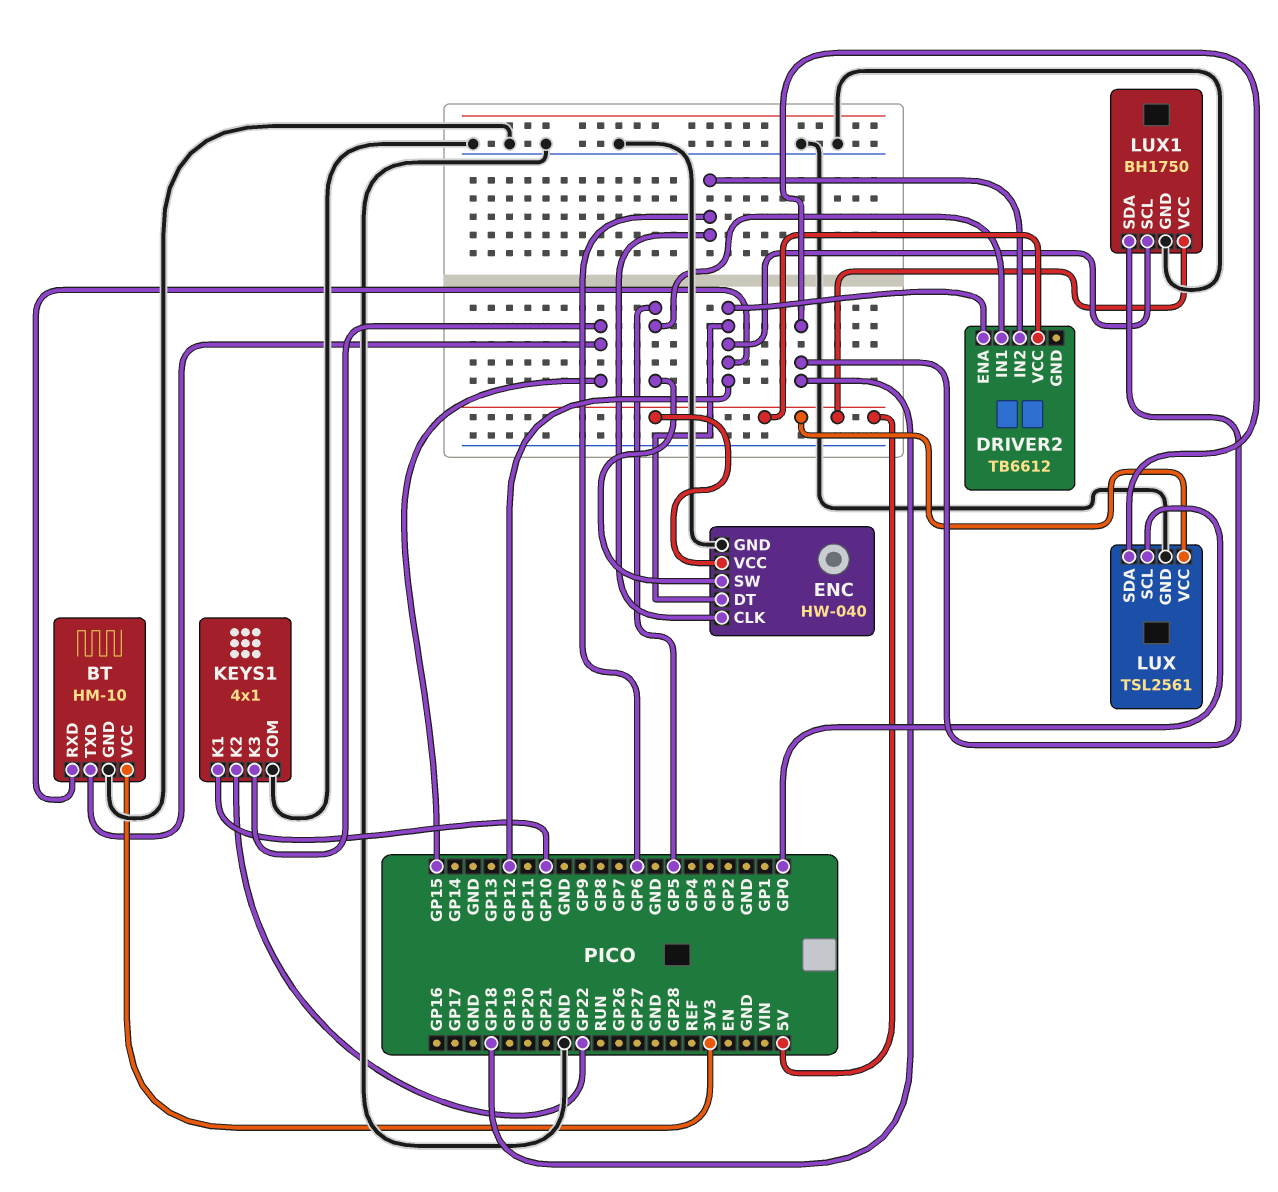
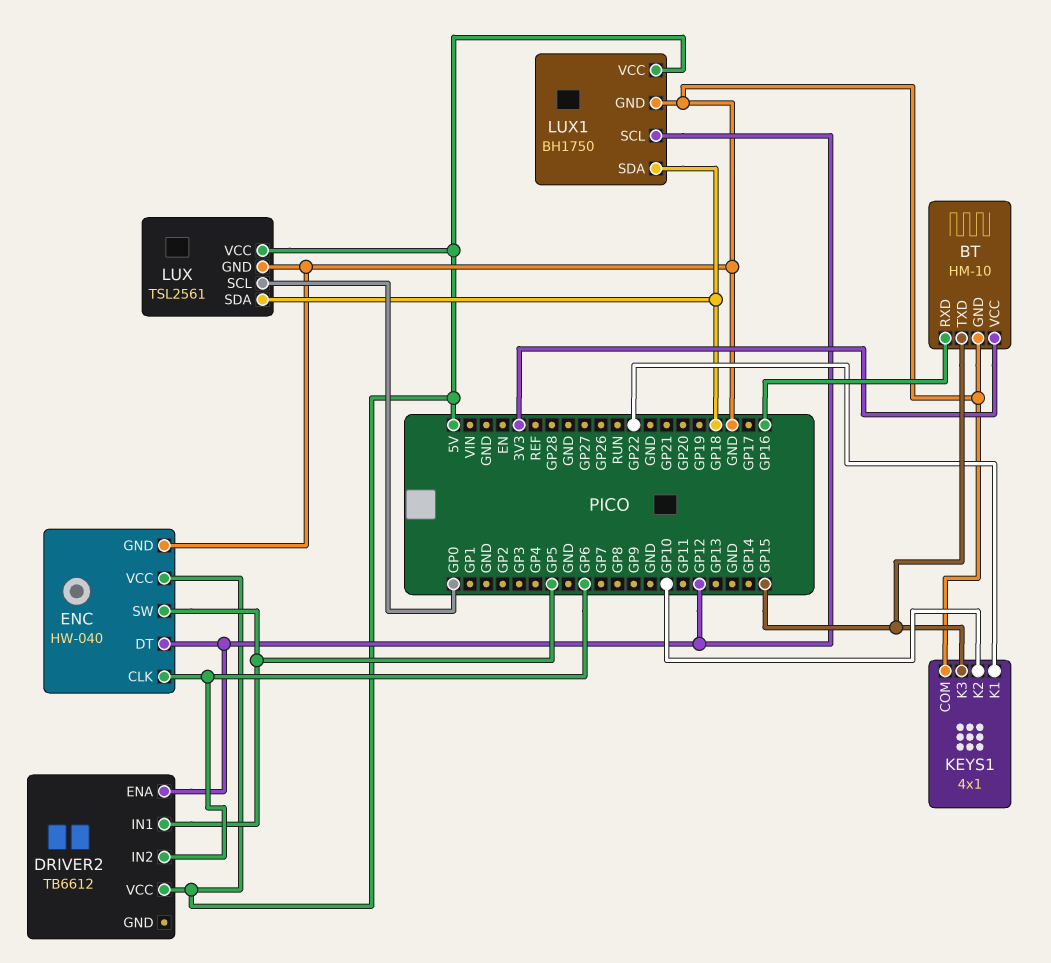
BT pin RXD: GP12 -> GP16
KEYS1 pin K1: GP10 -> GP22
KEYS1 pin K2: GP22 -> GP10

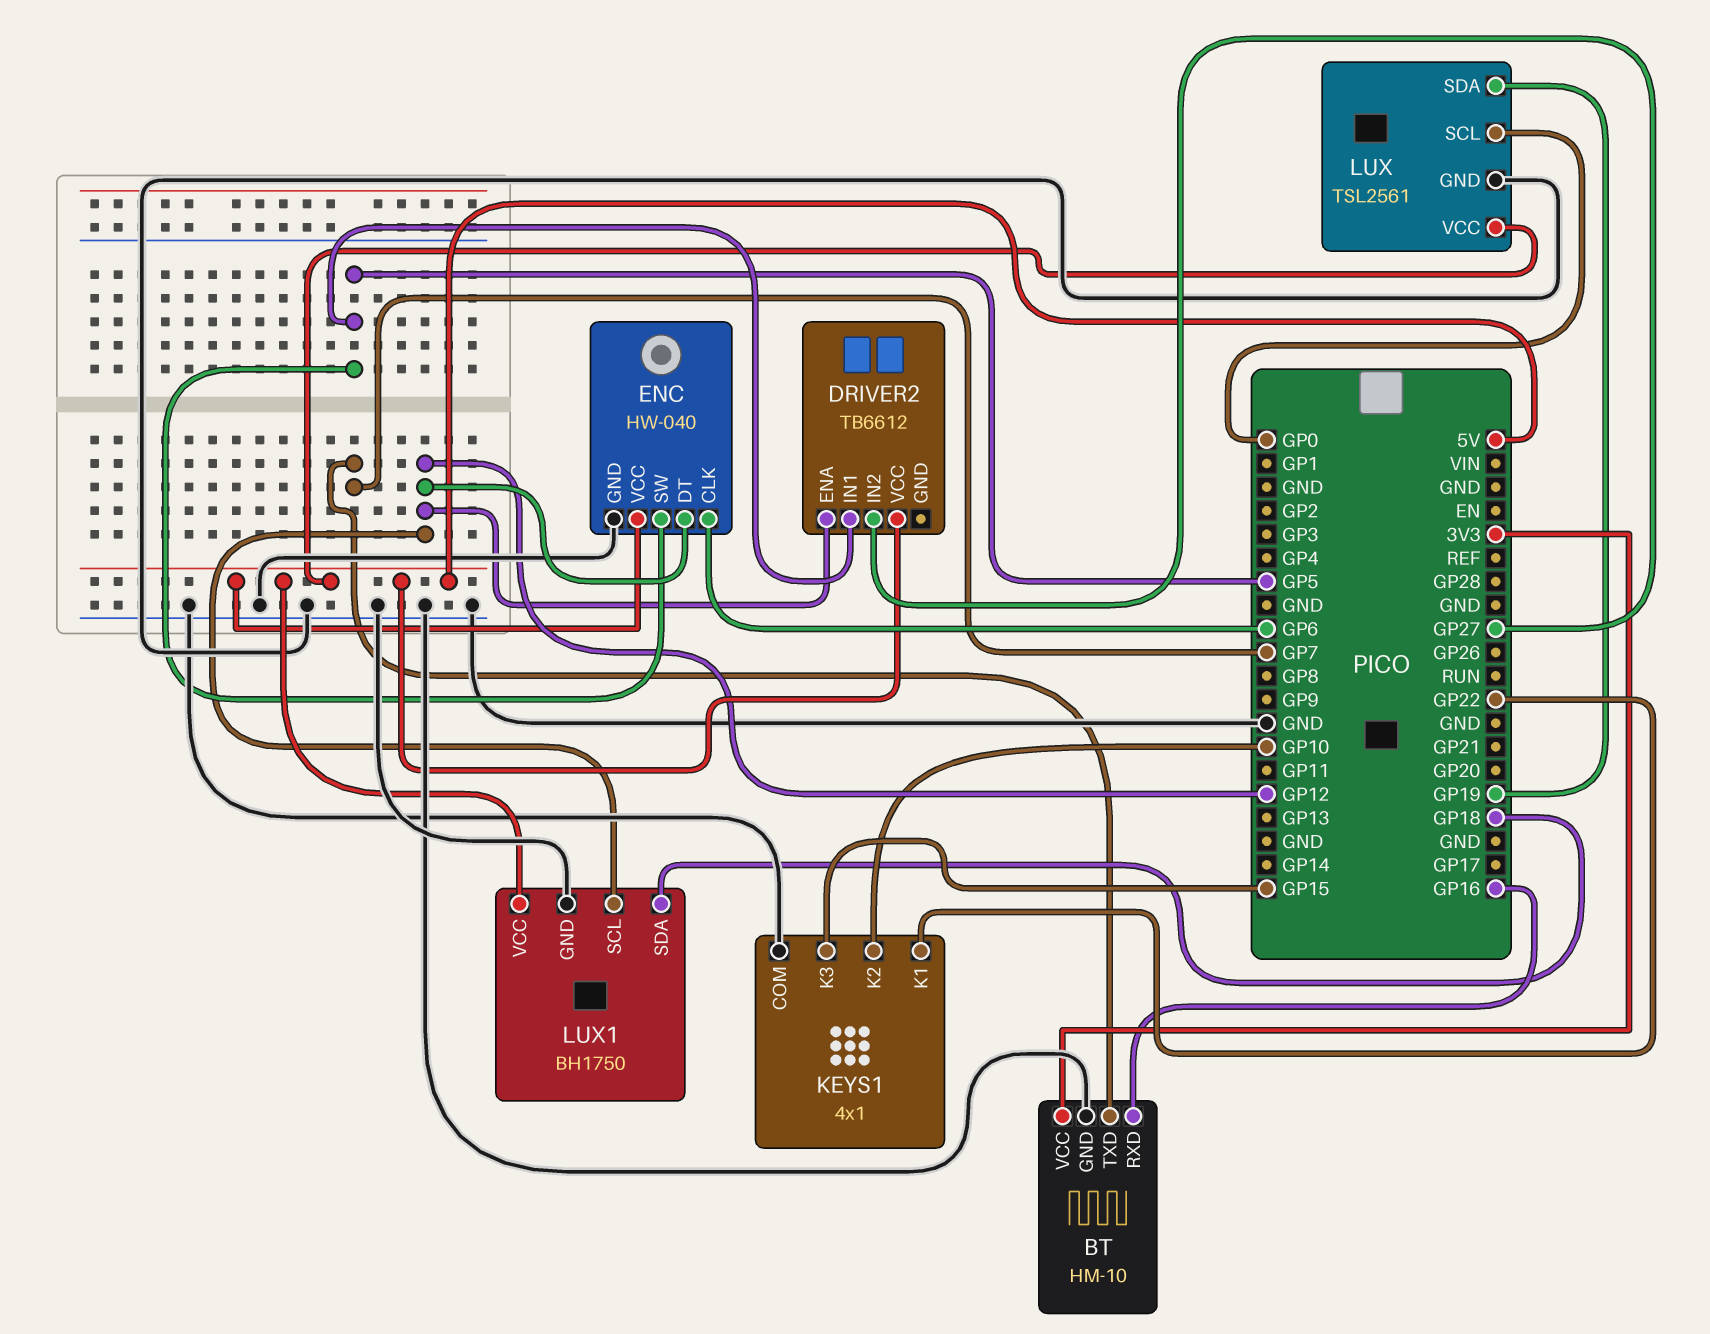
BT pin TXD: GP15 -> GP7
DRIVER2 pin IN2: GP6 -> GP27
LUX pin SDA: GP18 -> GP19

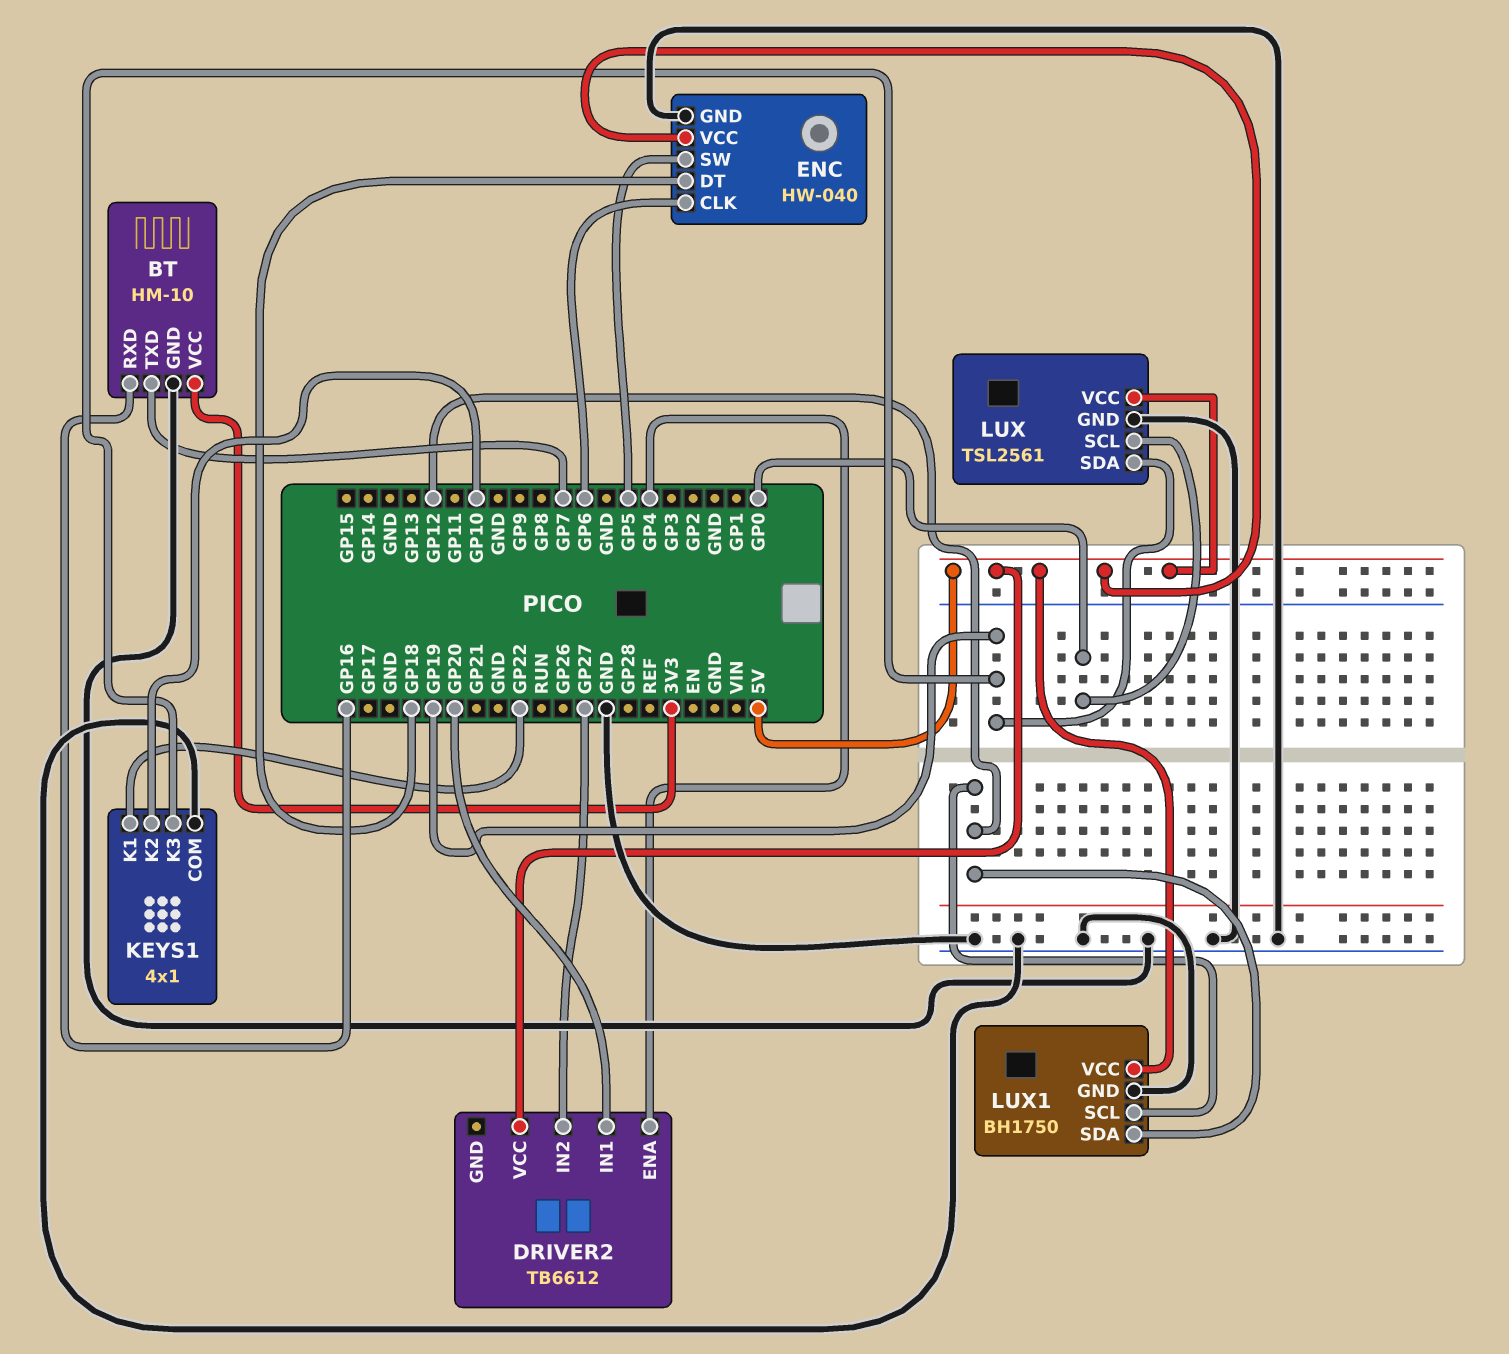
DRIVER2 pin ENA: GP12 -> GP4
DRIVER2 pin IN1: GP5 -> GP20
ENC pin DT: GP12 -> GP18
KEYS1 pin K3: GP15 -> GP19
LUX1 pin SDA: GP18 -> GP12

